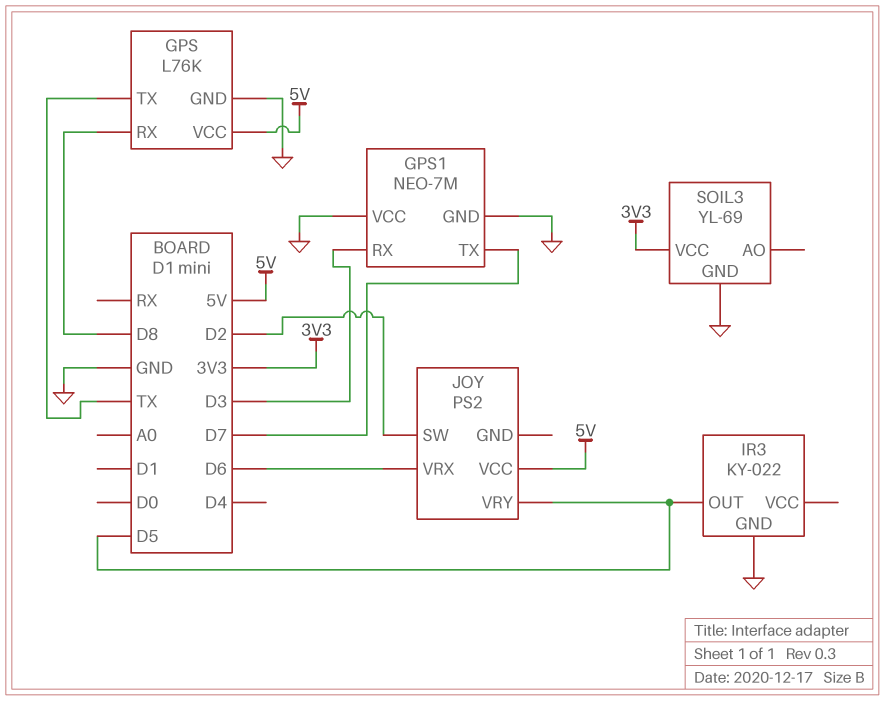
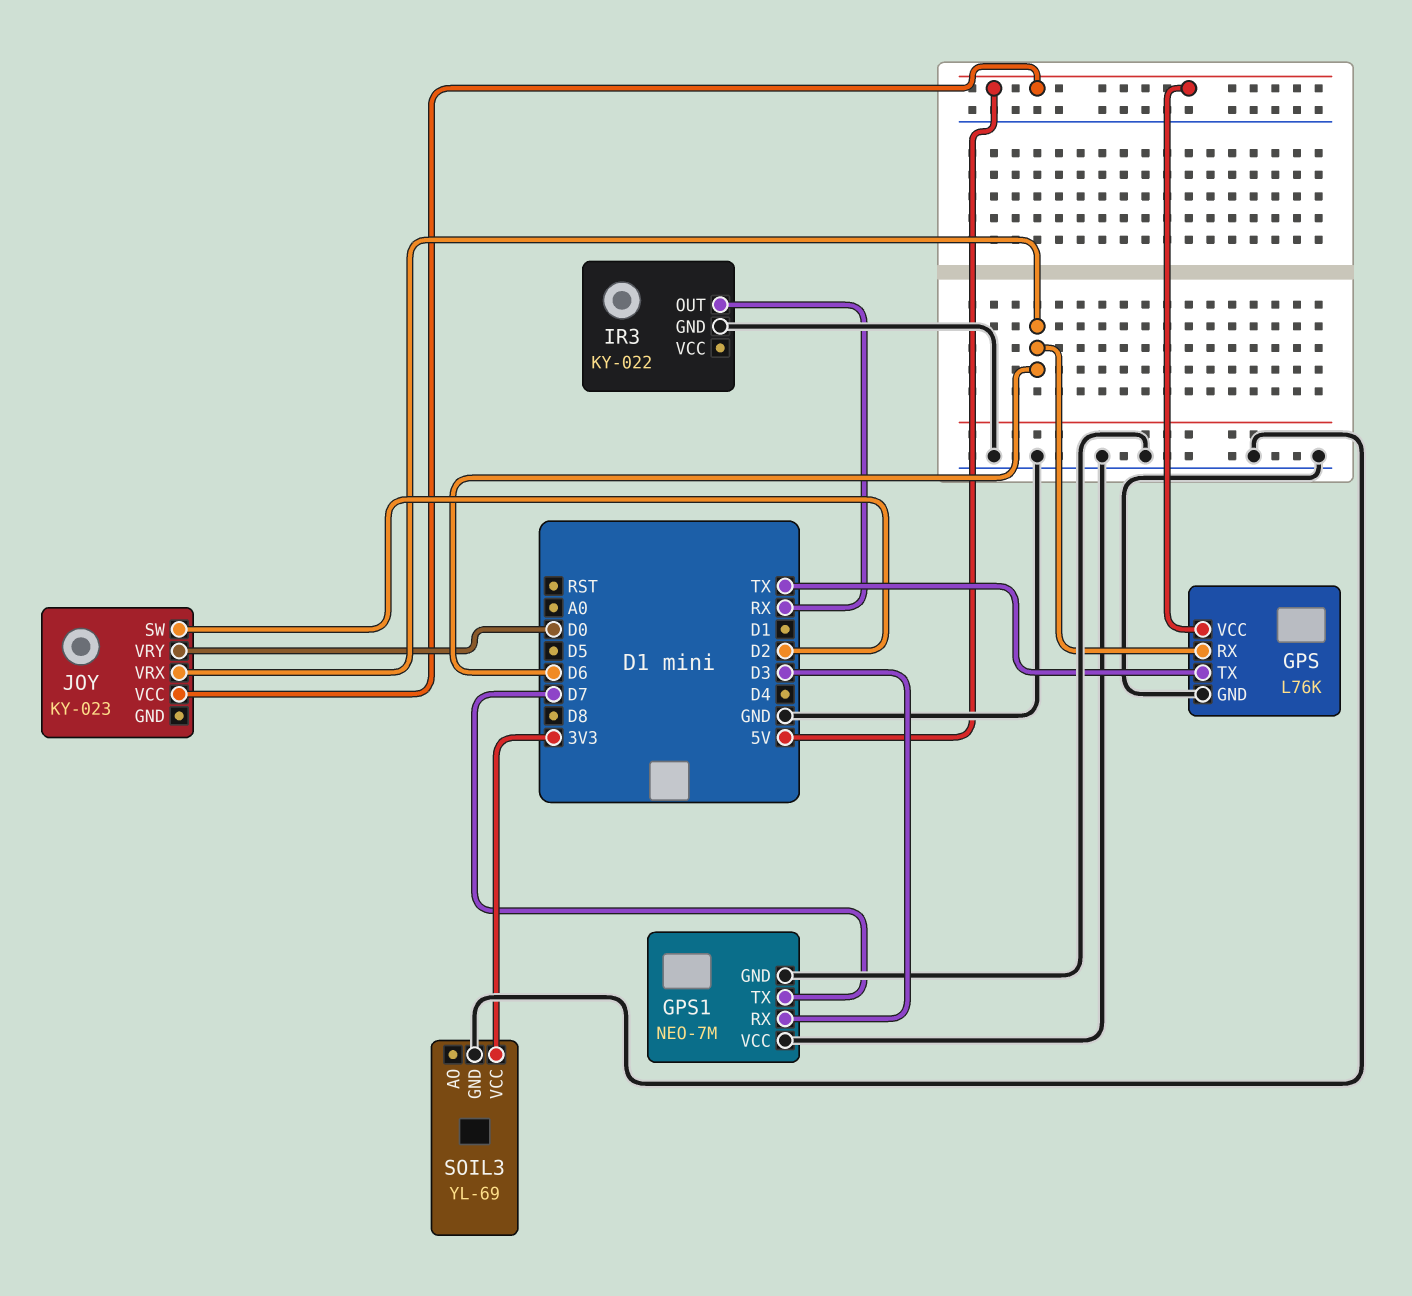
GPS pin RX: D8 -> D6
IR3 pin OUT: D5 -> RX
JOY: PS2 -> KY-023
JOY pin VRY: D5 -> D0

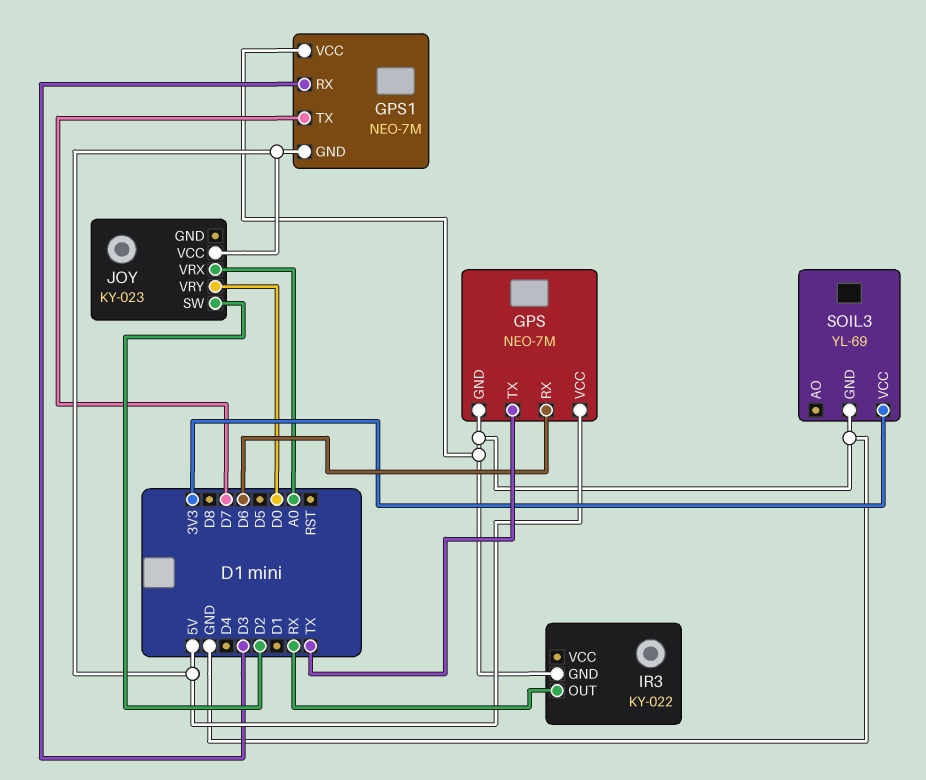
GPS: L76K -> NEO-7M
GPS1 pin GND: GND -> 5V
JOY pin VRX: D6 -> A0

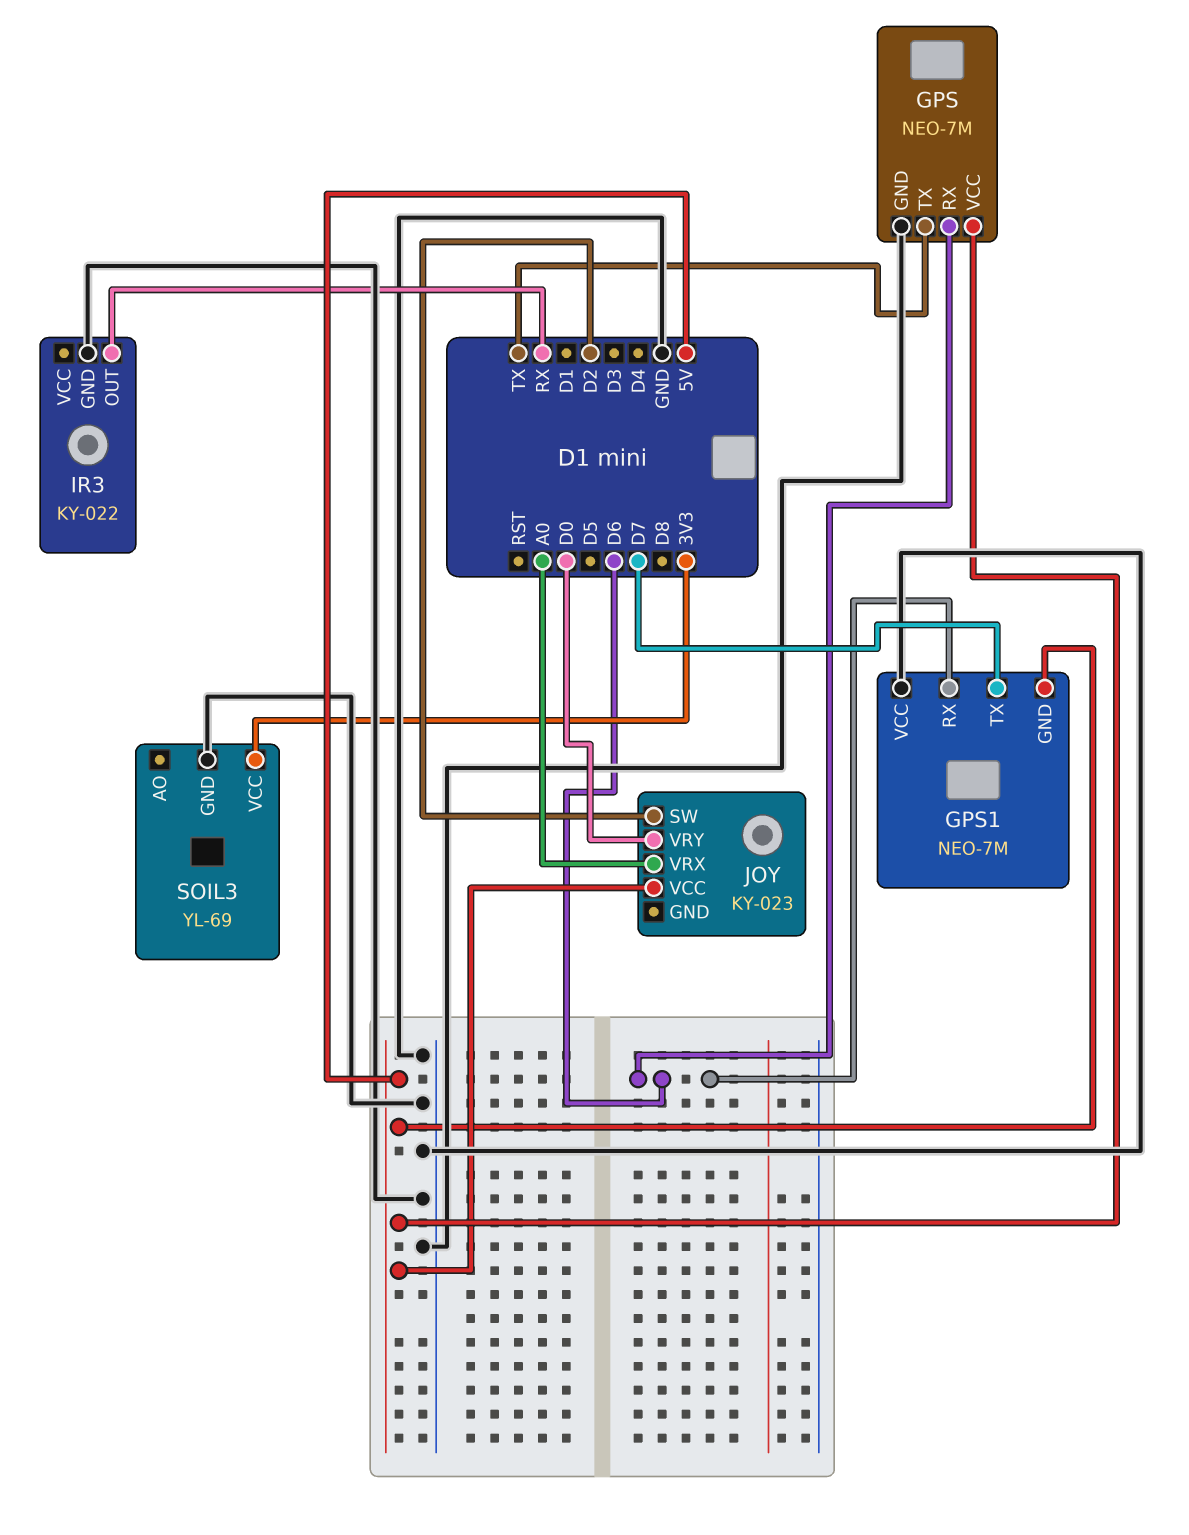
GPS1 pin RX: D3 -> D6

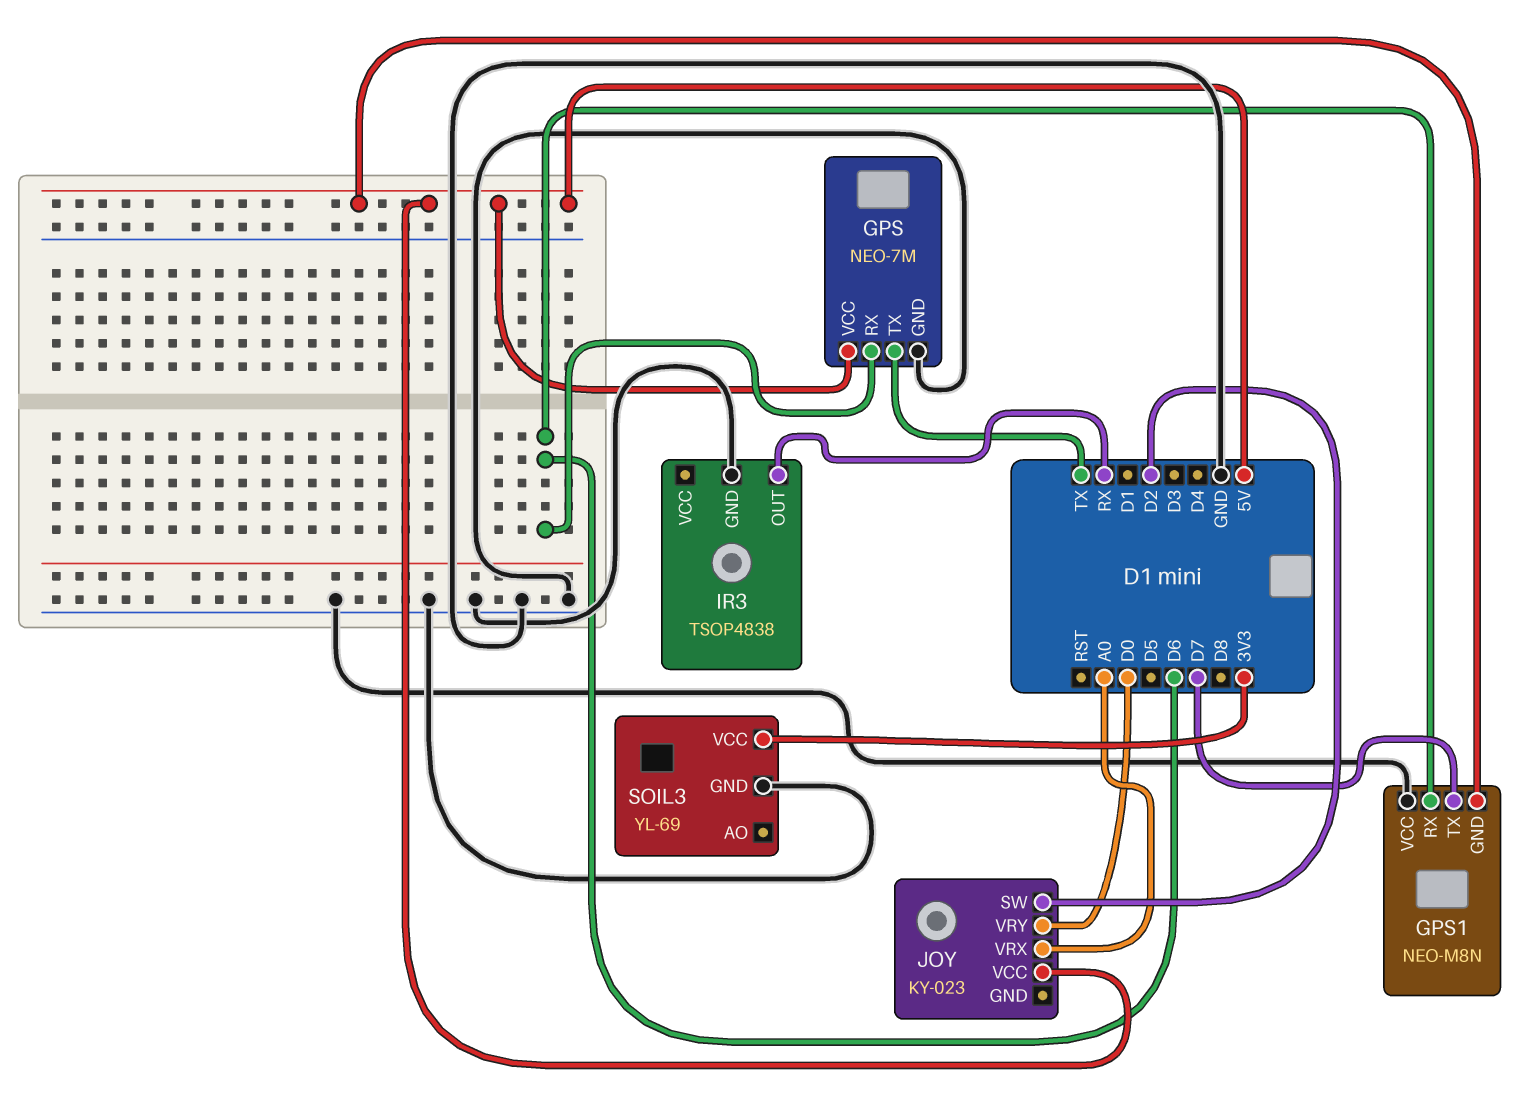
GPS1: NEO-7M -> NEO-M8N
IR3: KY-022 -> TSOP4838

